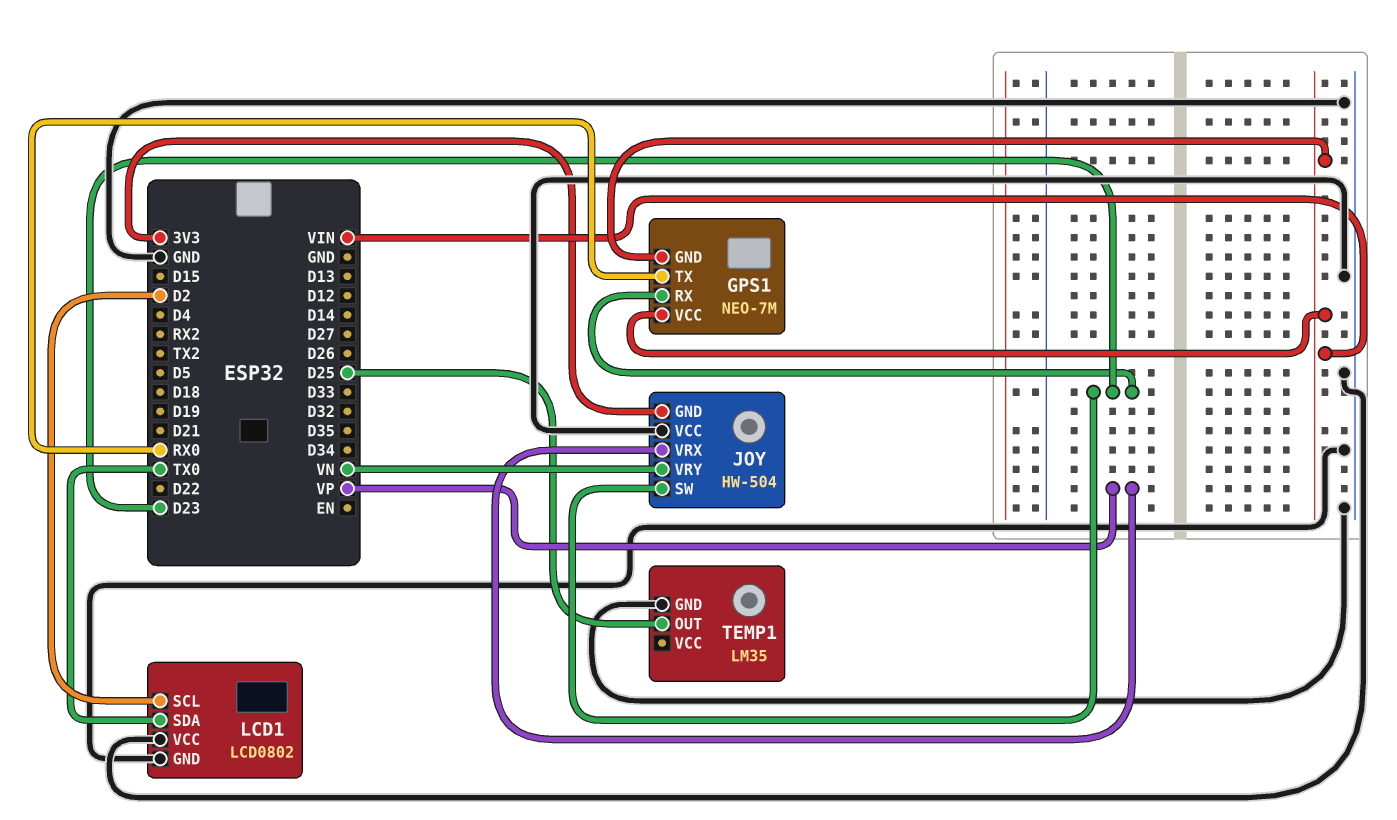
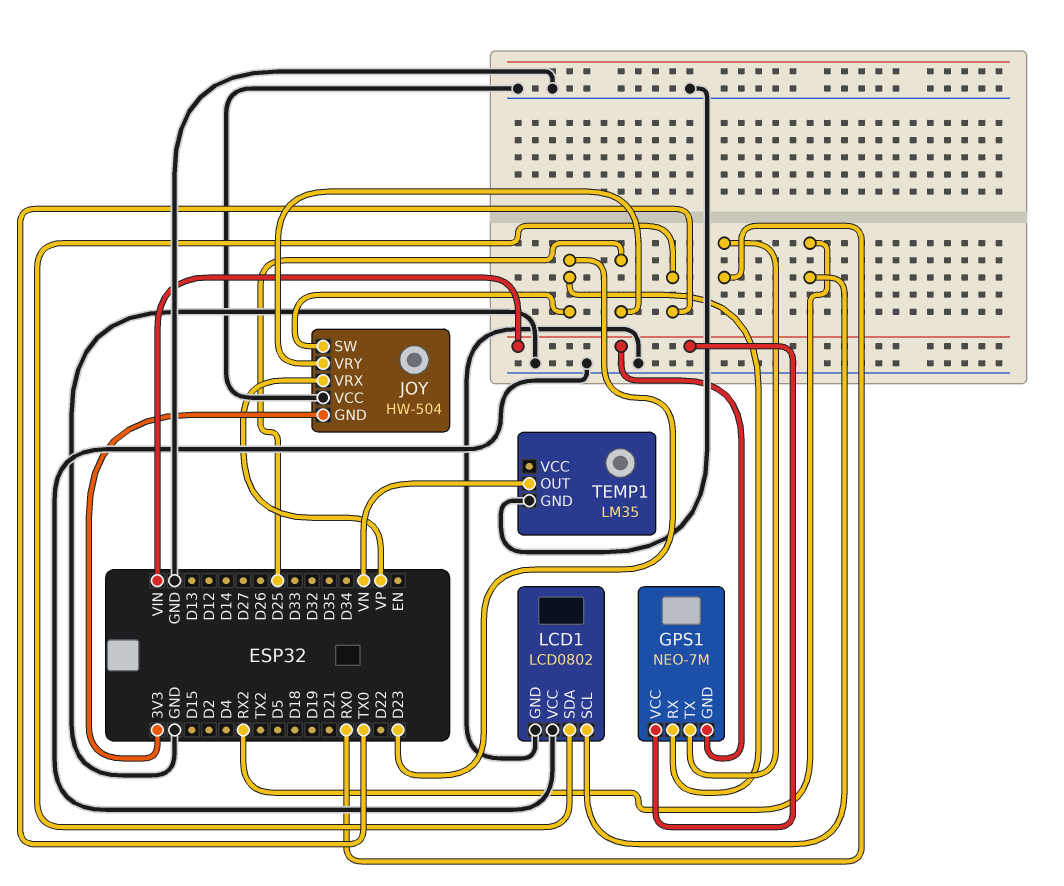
JOY pin VRY: VN -> D25
LCD1 pin SCL: D2 -> RX2
TEMP1 pin OUT: D25 -> VN

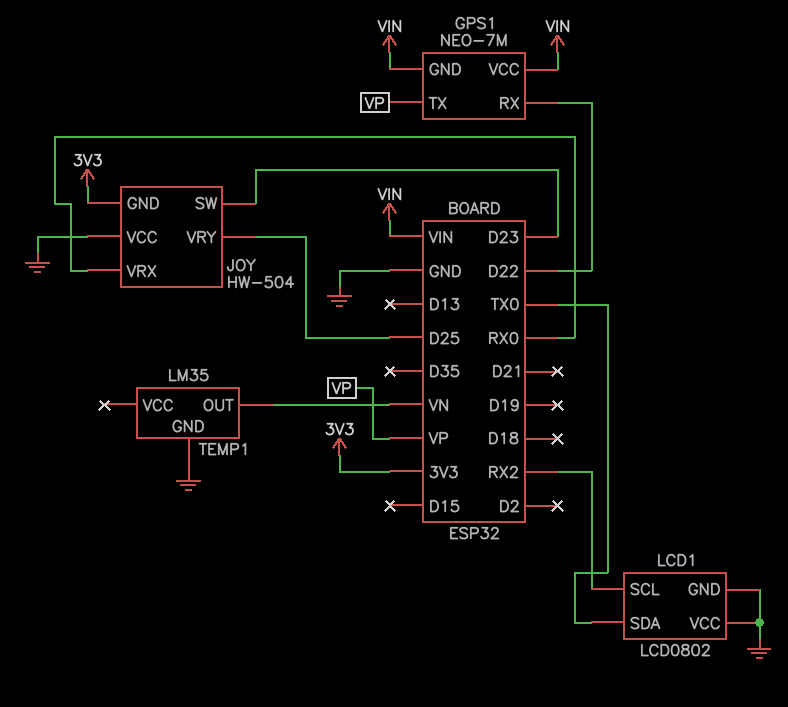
GPS1 pin RX: D23 -> D22
GPS1 pin TX: RX0 -> VP
JOY pin VRX: VP -> RX0

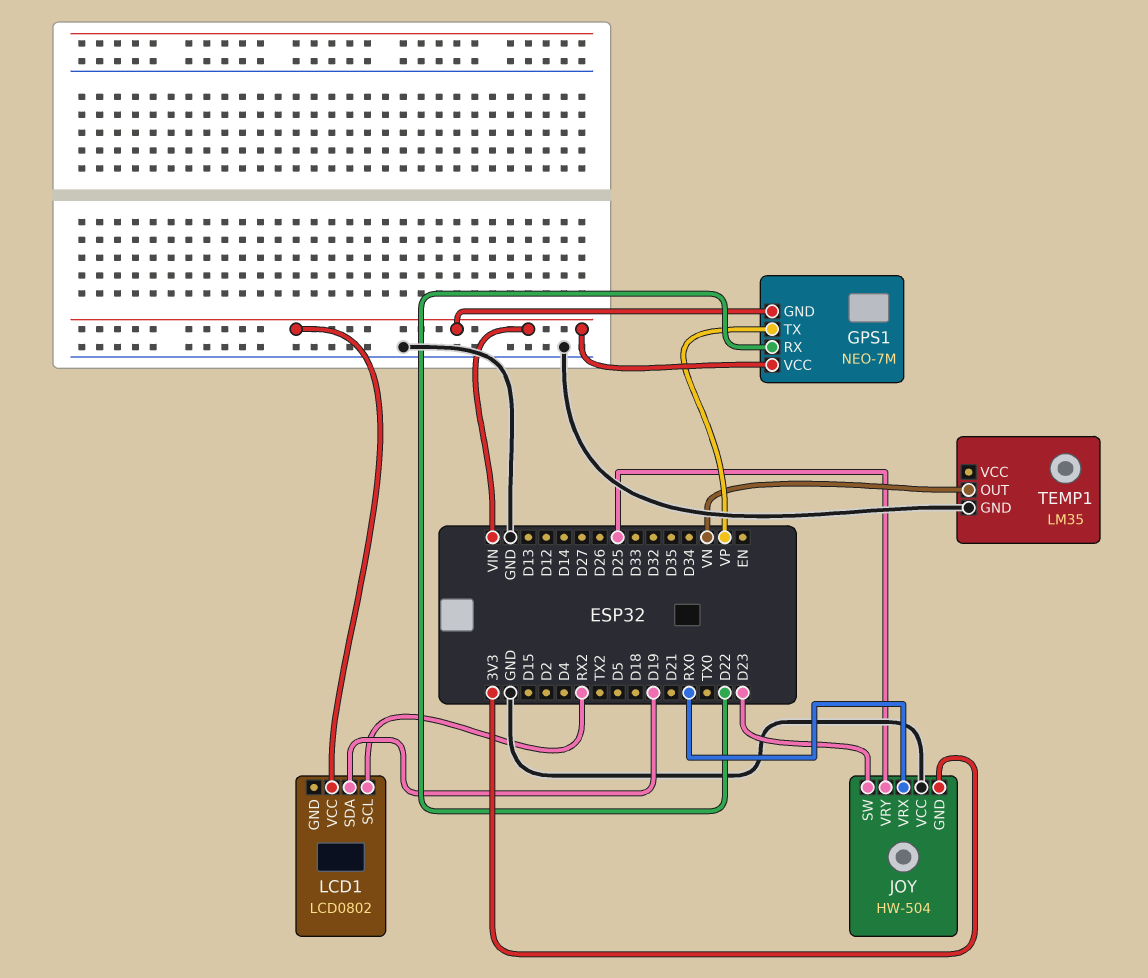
LCD1 pin GND: GND -> none
LCD1 pin SDA: TX0 -> D19
LCD1 pin VCC: GND -> VIN

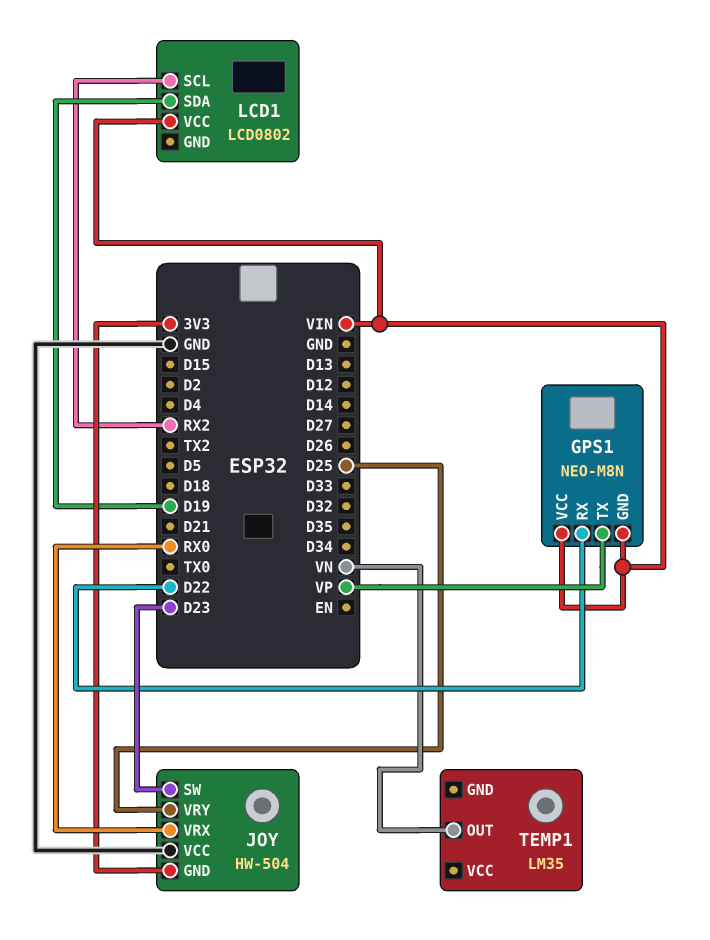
GPS1: NEO-7M -> NEO-M8N
TEMP1 pin GND: GND -> none

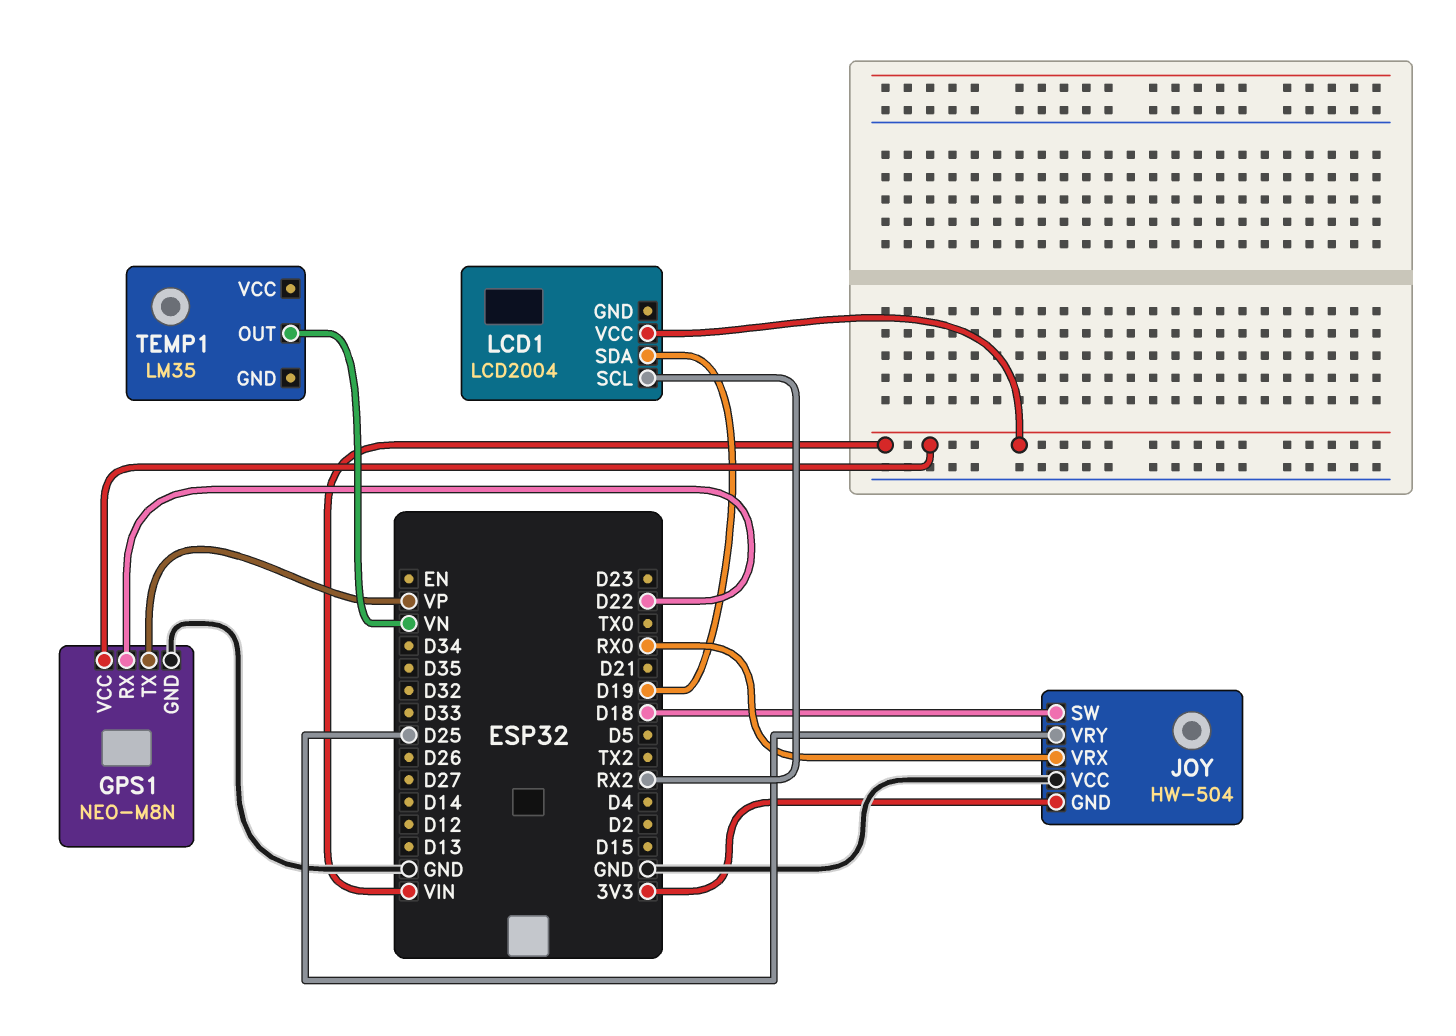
GPS1 pin GND: VIN -> GND
JOY pin SW: D23 -> D18
LCD1: LCD0802 -> LCD2004

